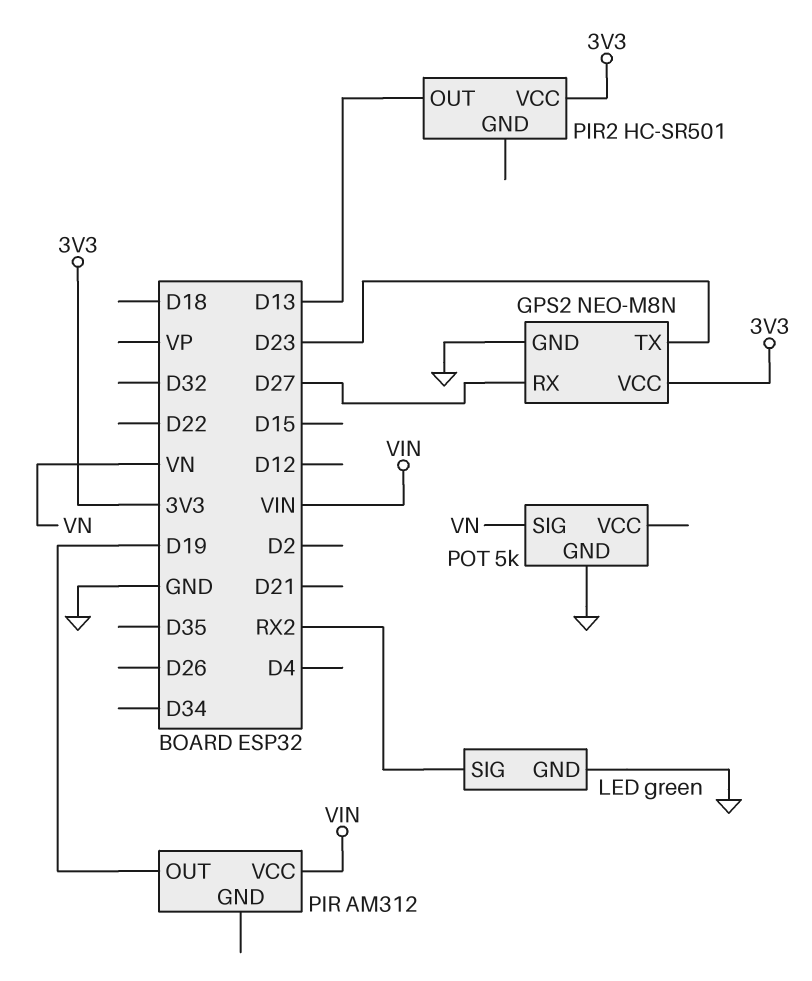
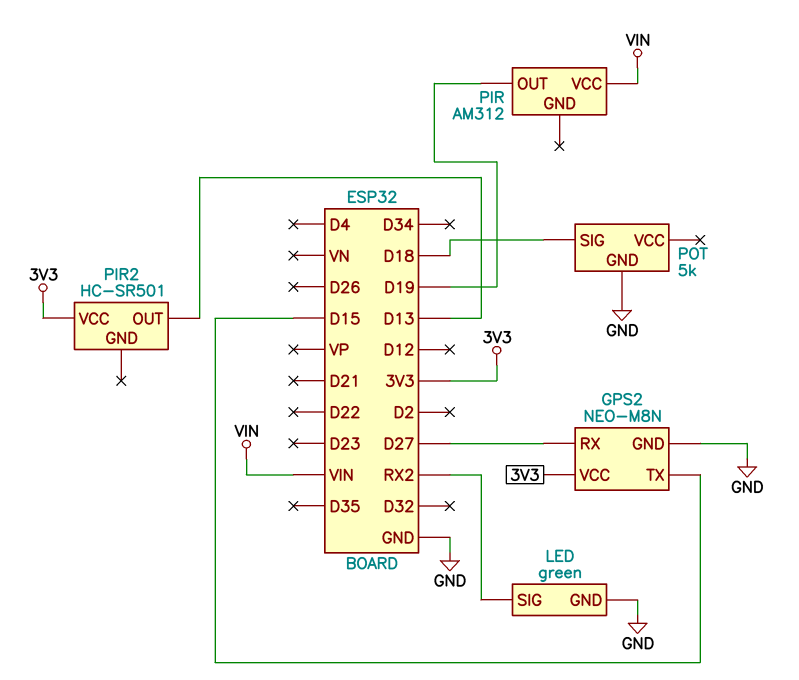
GPS2 pin TX: D23 -> D15
POT pin SIG: VN -> D18

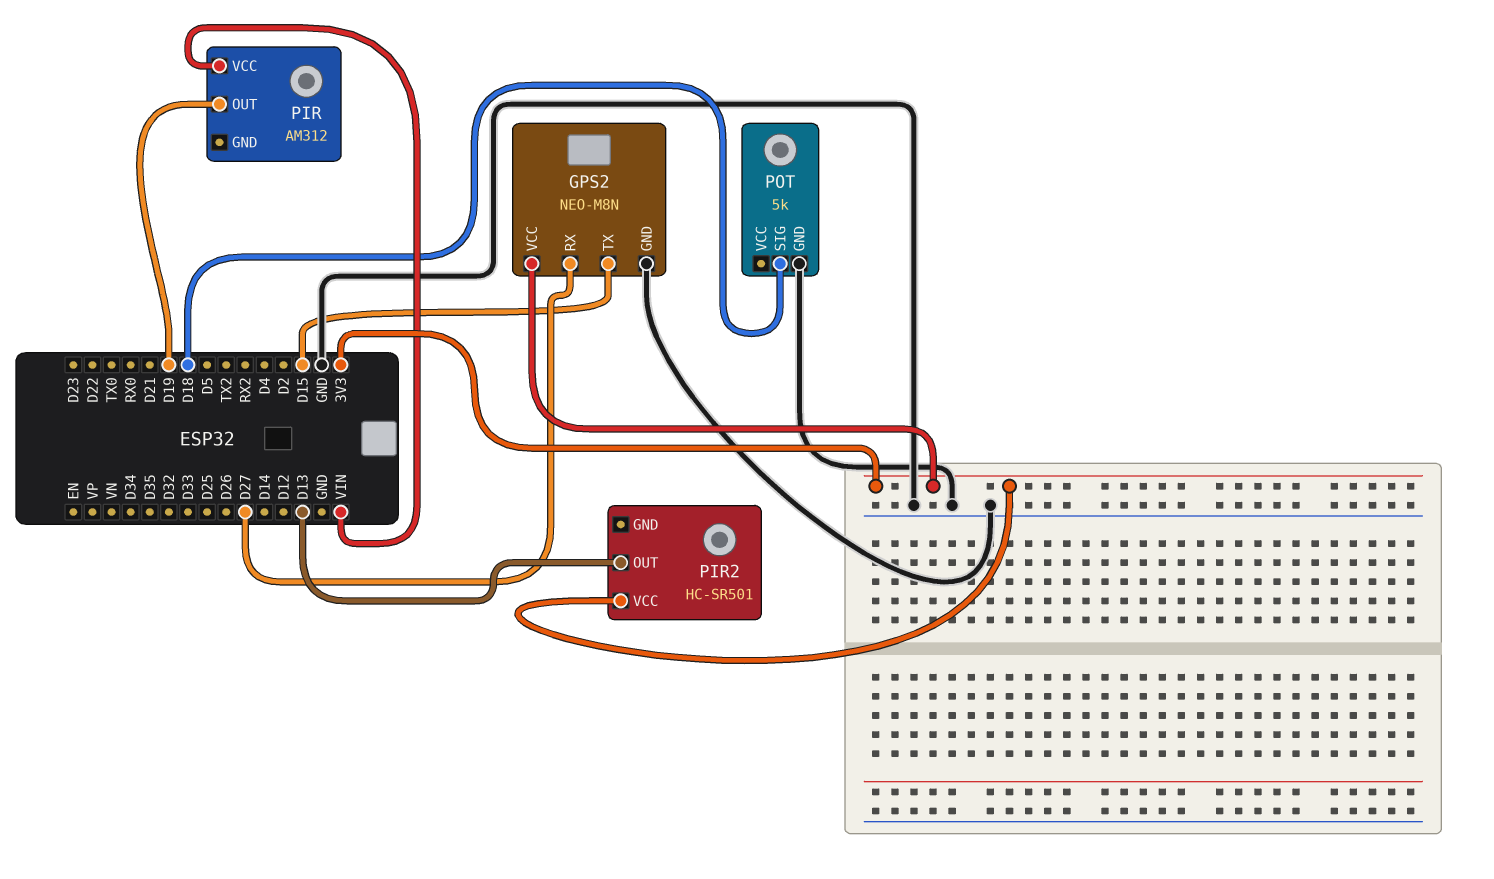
LED: green -> none
LED pin GND: GND -> none
LED pin SIG: RX2 -> none

